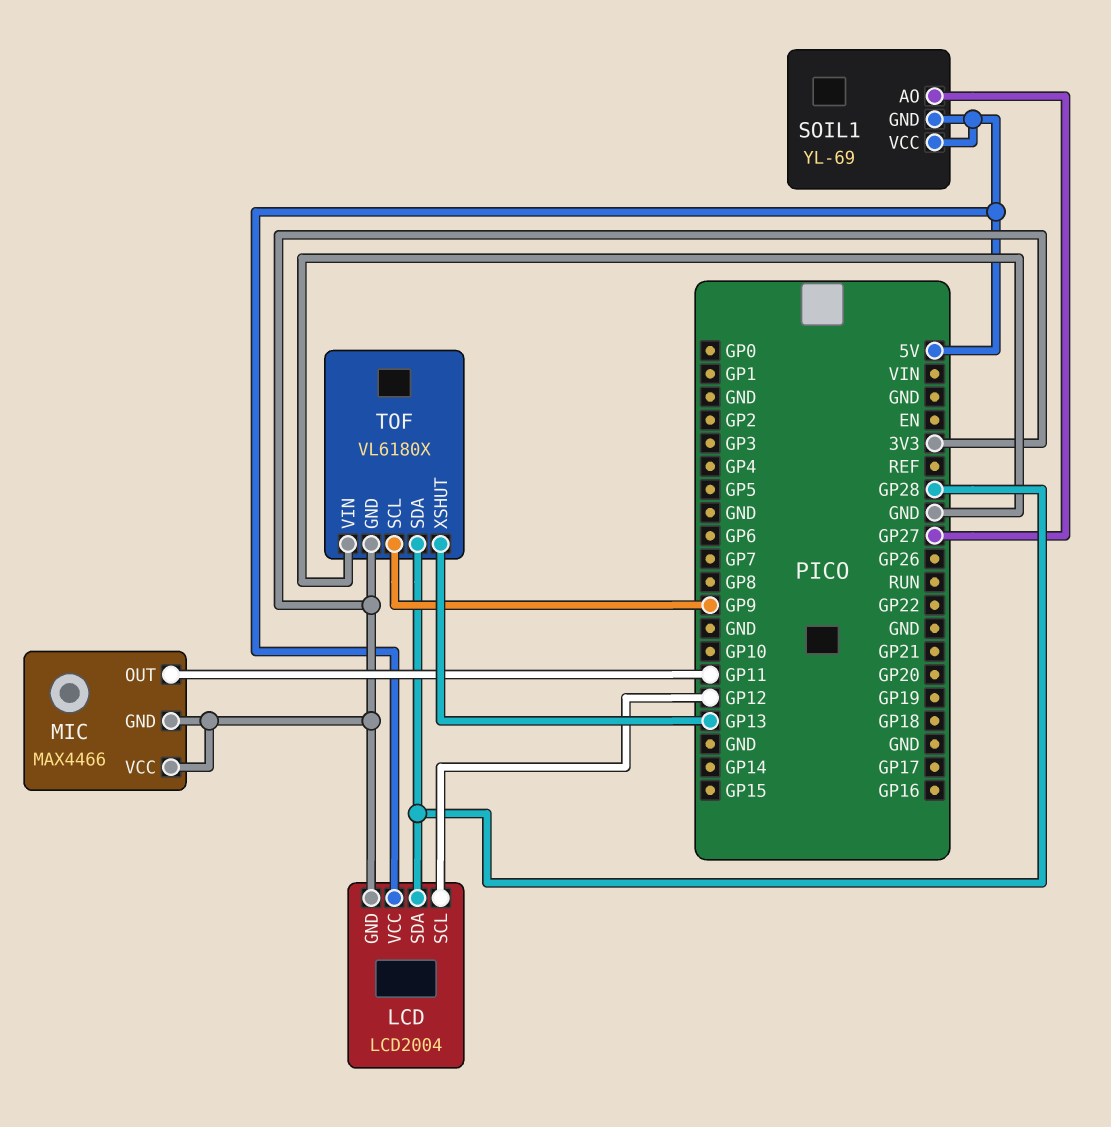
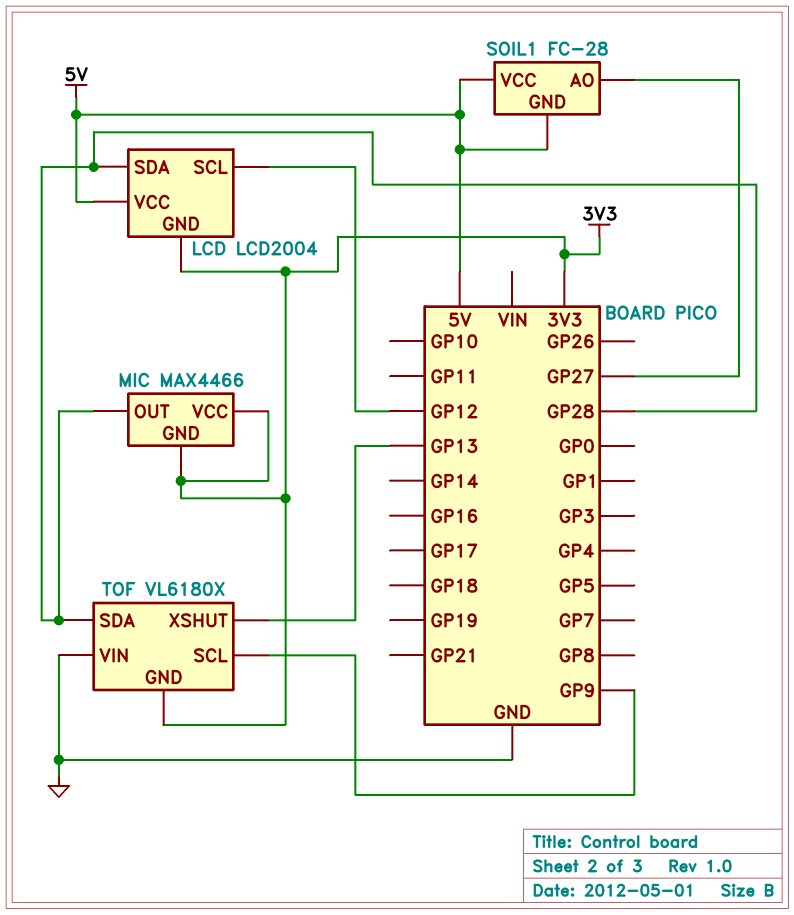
MIC pin OUT: GP11 -> GP28
SOIL1: YL-69 -> FC-28

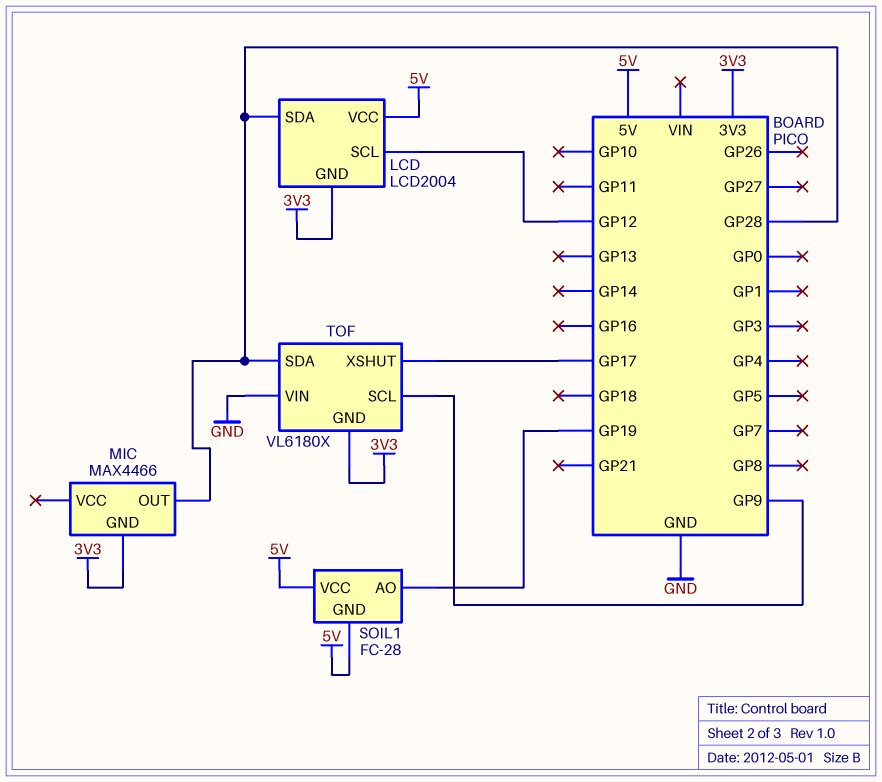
MIC pin VCC: 3V3 -> none
SOIL1 pin AO: GP27 -> GP19
TOF pin XSHUT: GP13 -> GP17

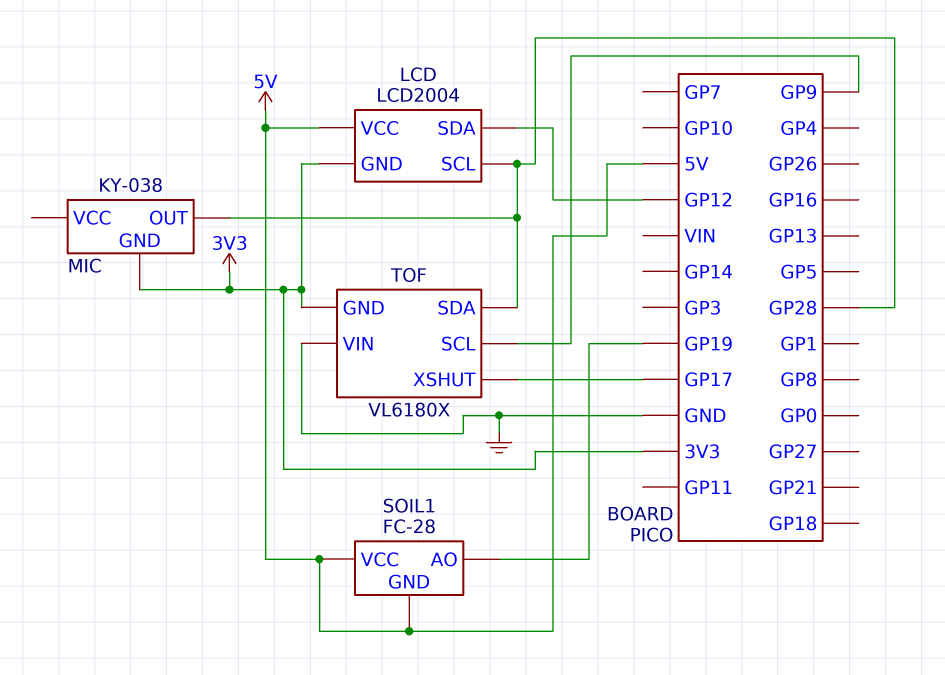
LCD pin SCL: GP12 -> GP28
LCD pin SDA: GP28 -> GP12
MIC: MAX4466 -> KY-038

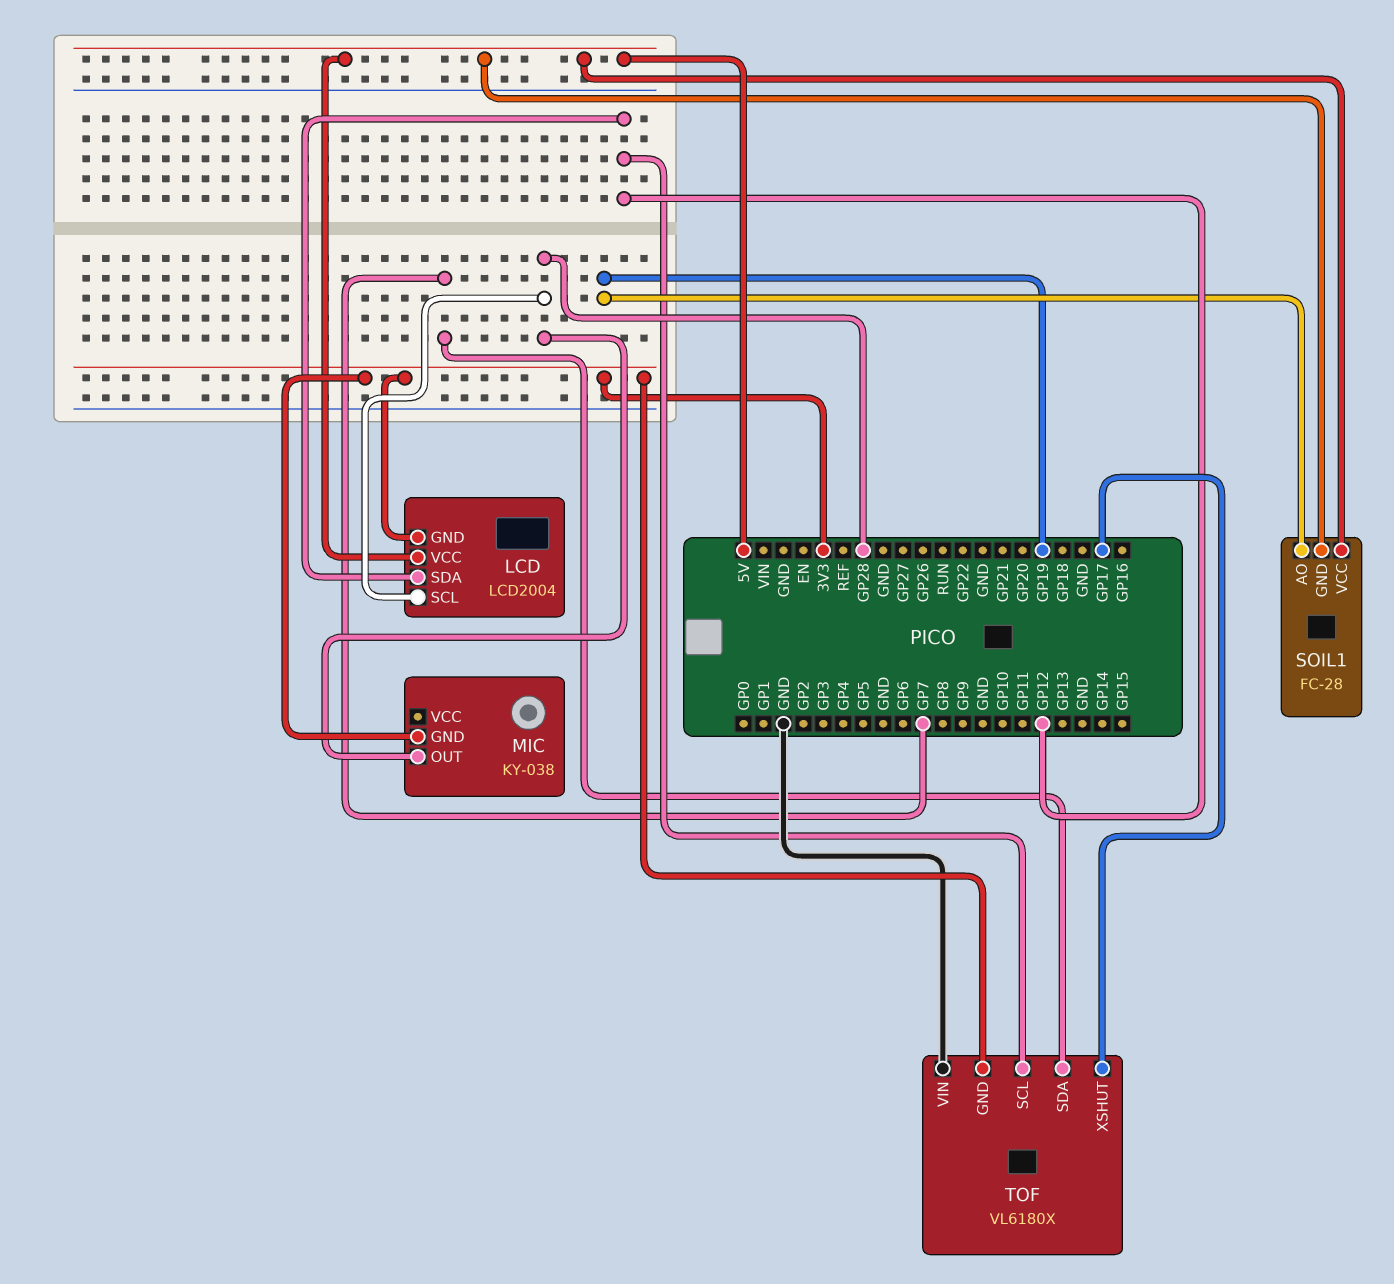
TOF pin SCL: GP9 -> GP12
TOF pin SDA: GP28 -> GP7

